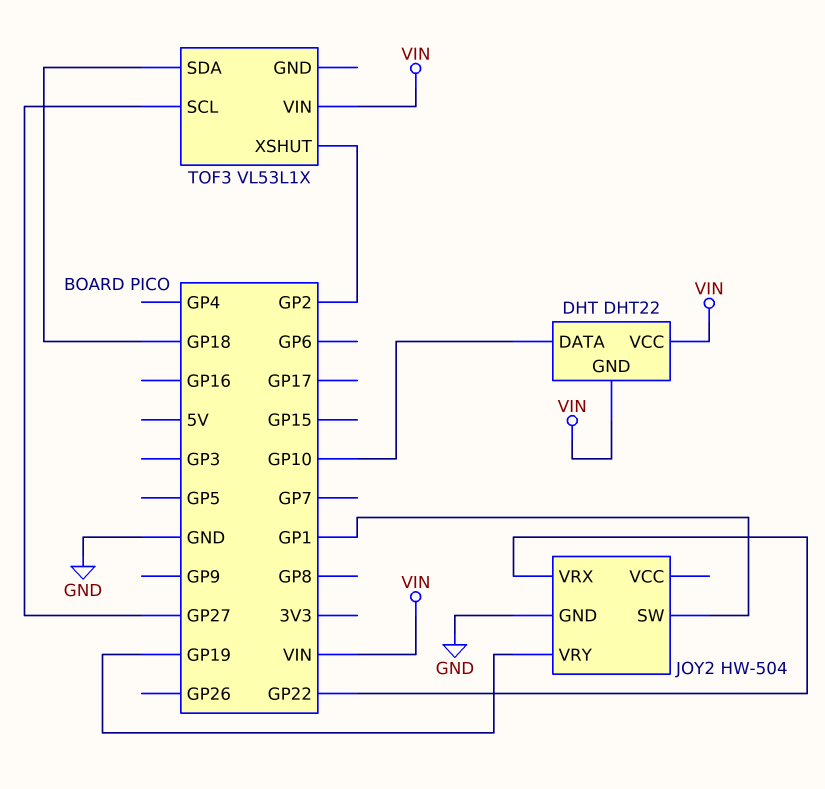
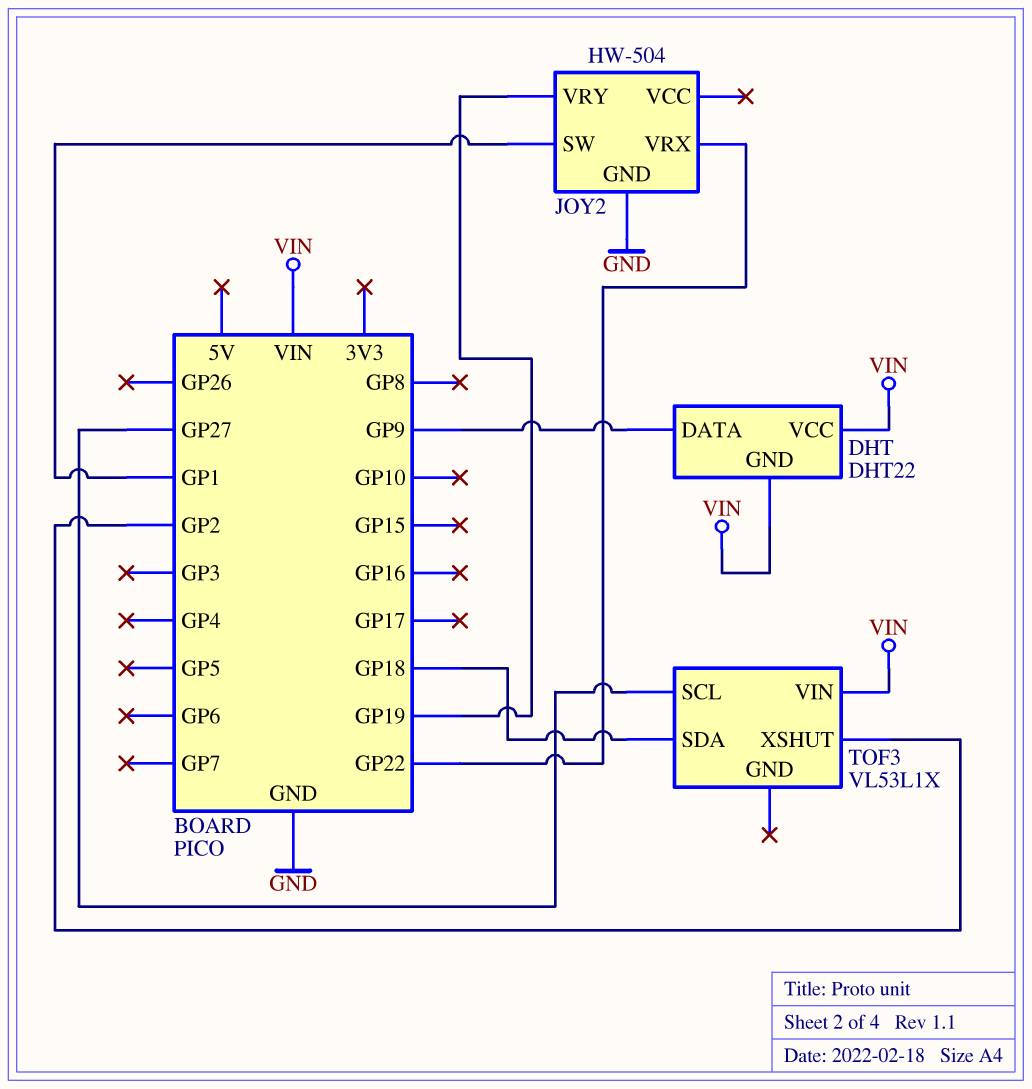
DHT pin DATA: GP10 -> GP9

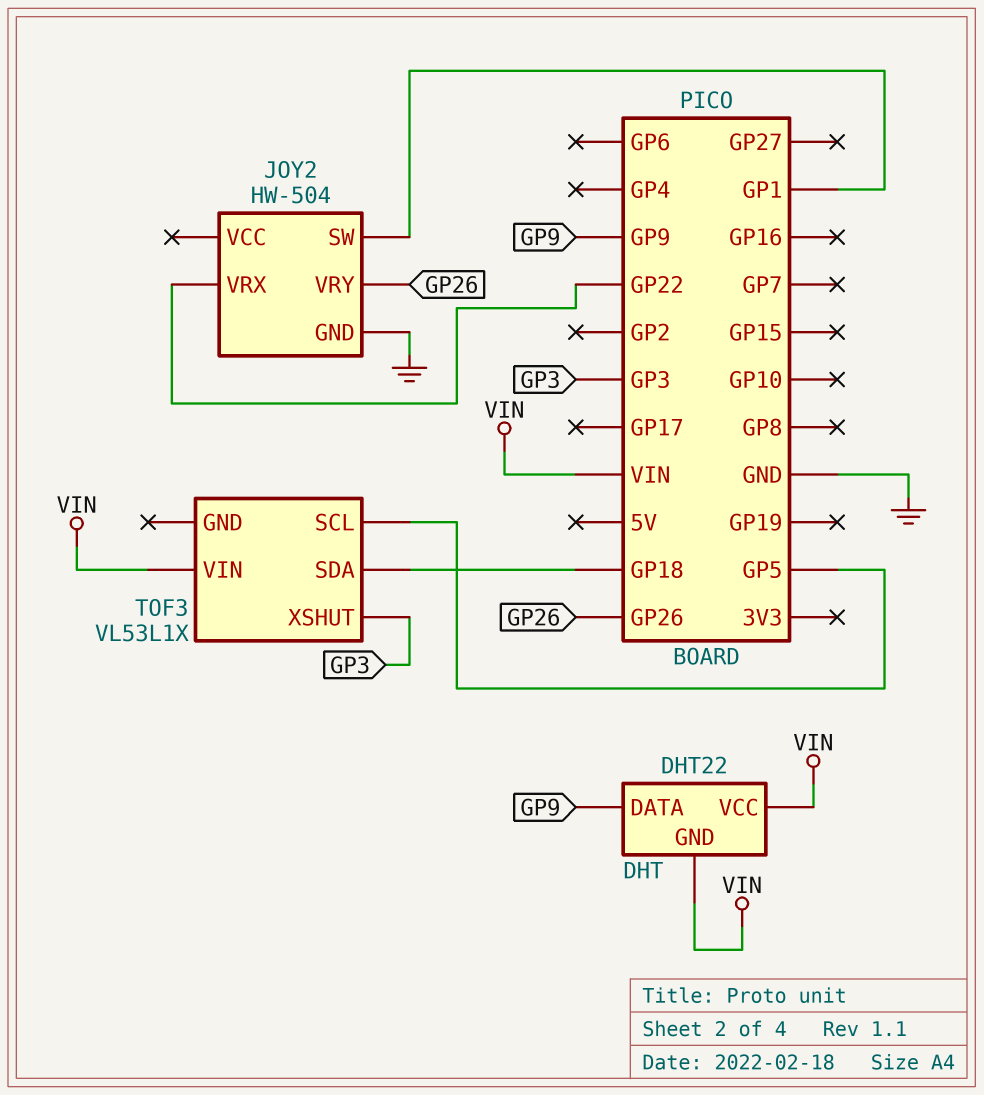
JOY2 pin VRY: GP19 -> GP26
TOF3 pin SCL: GP27 -> GP5
TOF3 pin XSHUT: GP2 -> GP3

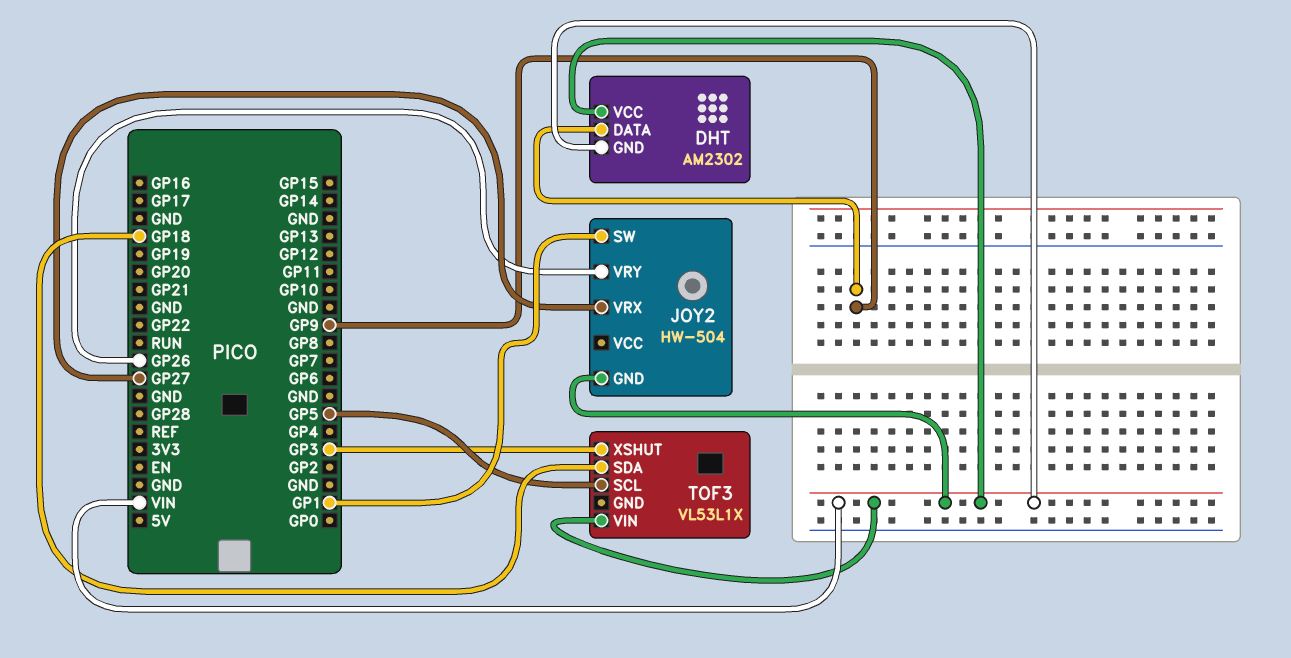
DHT: DHT22 -> AM2302
JOY2 pin GND: GND -> VIN
JOY2 pin VRX: GP22 -> GP27

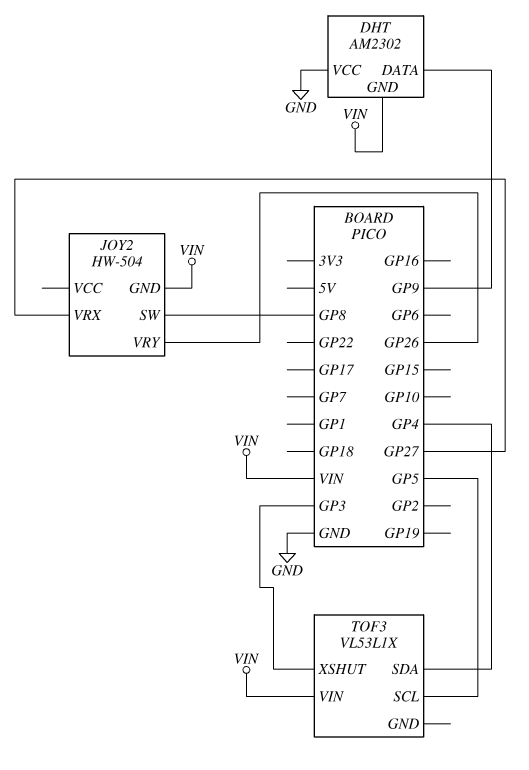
DHT pin VCC: VIN -> GND
JOY2 pin SW: GP1 -> GP8
TOF3 pin SDA: GP18 -> GP4

